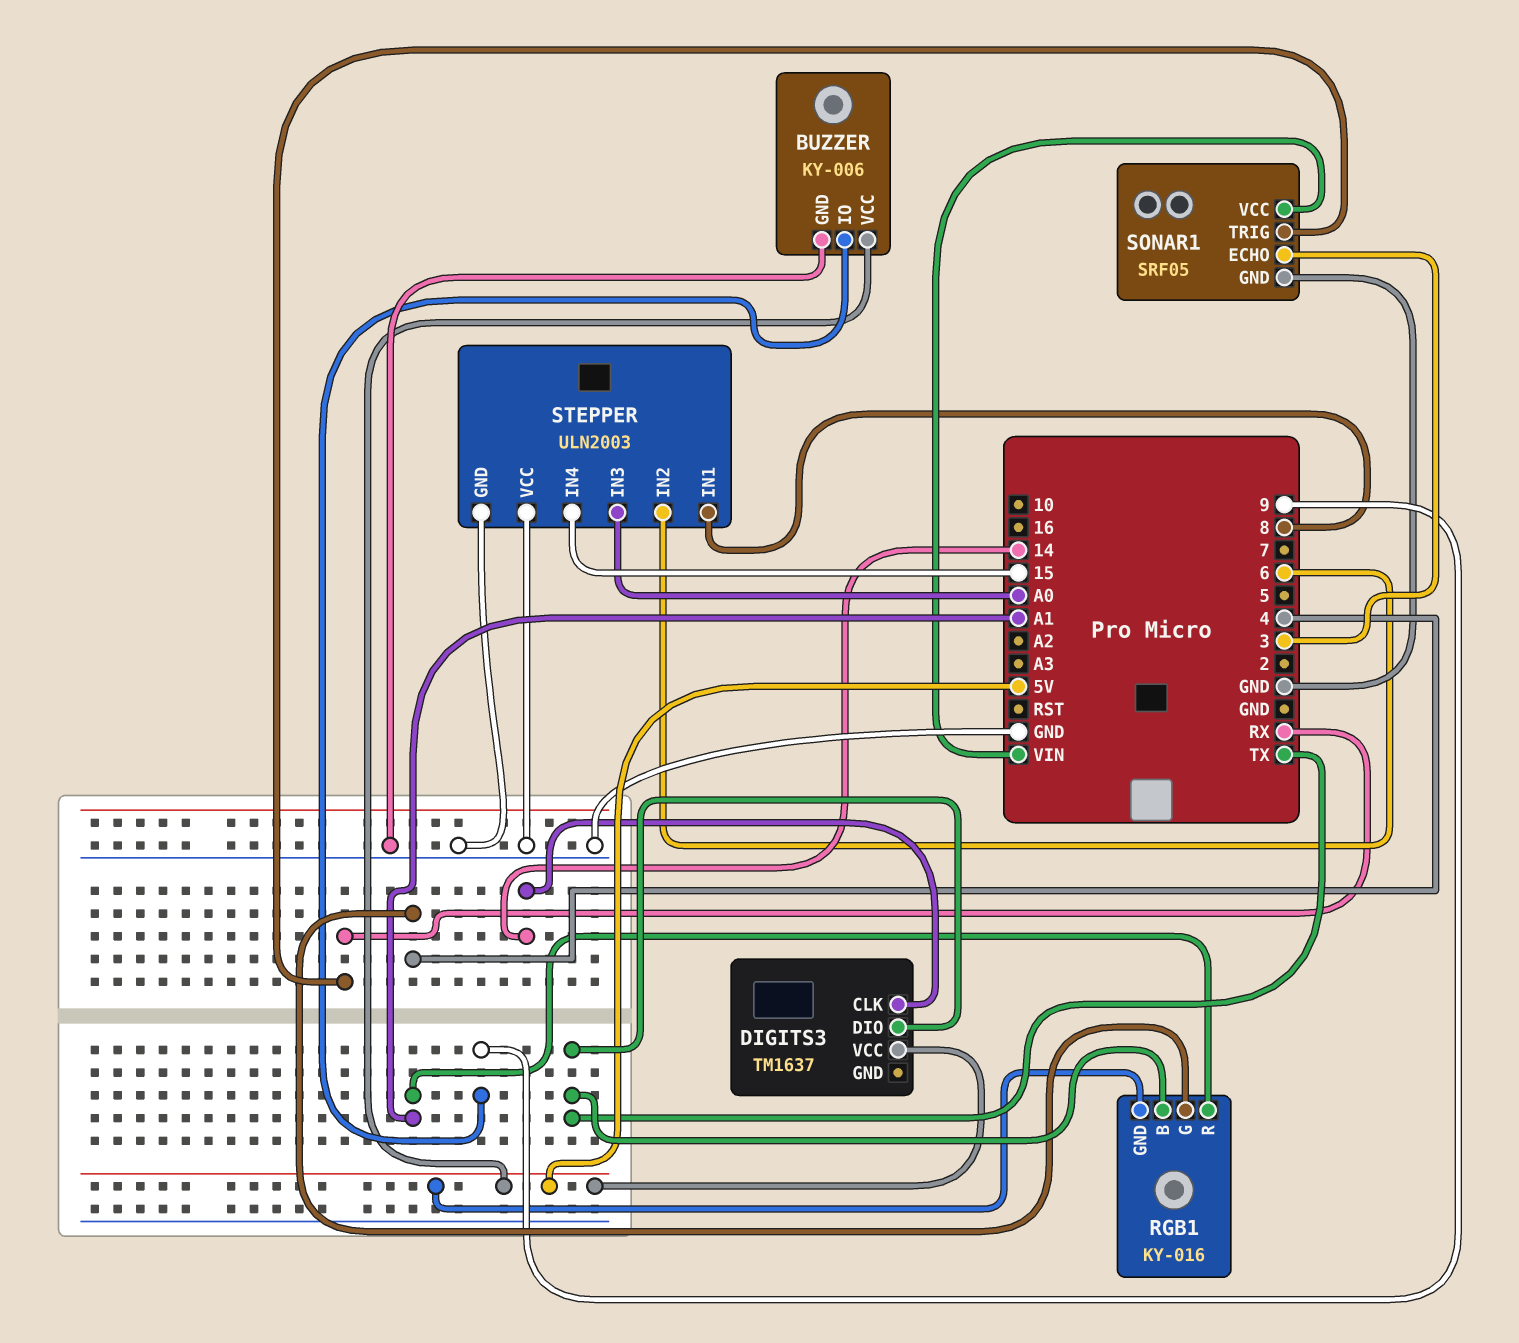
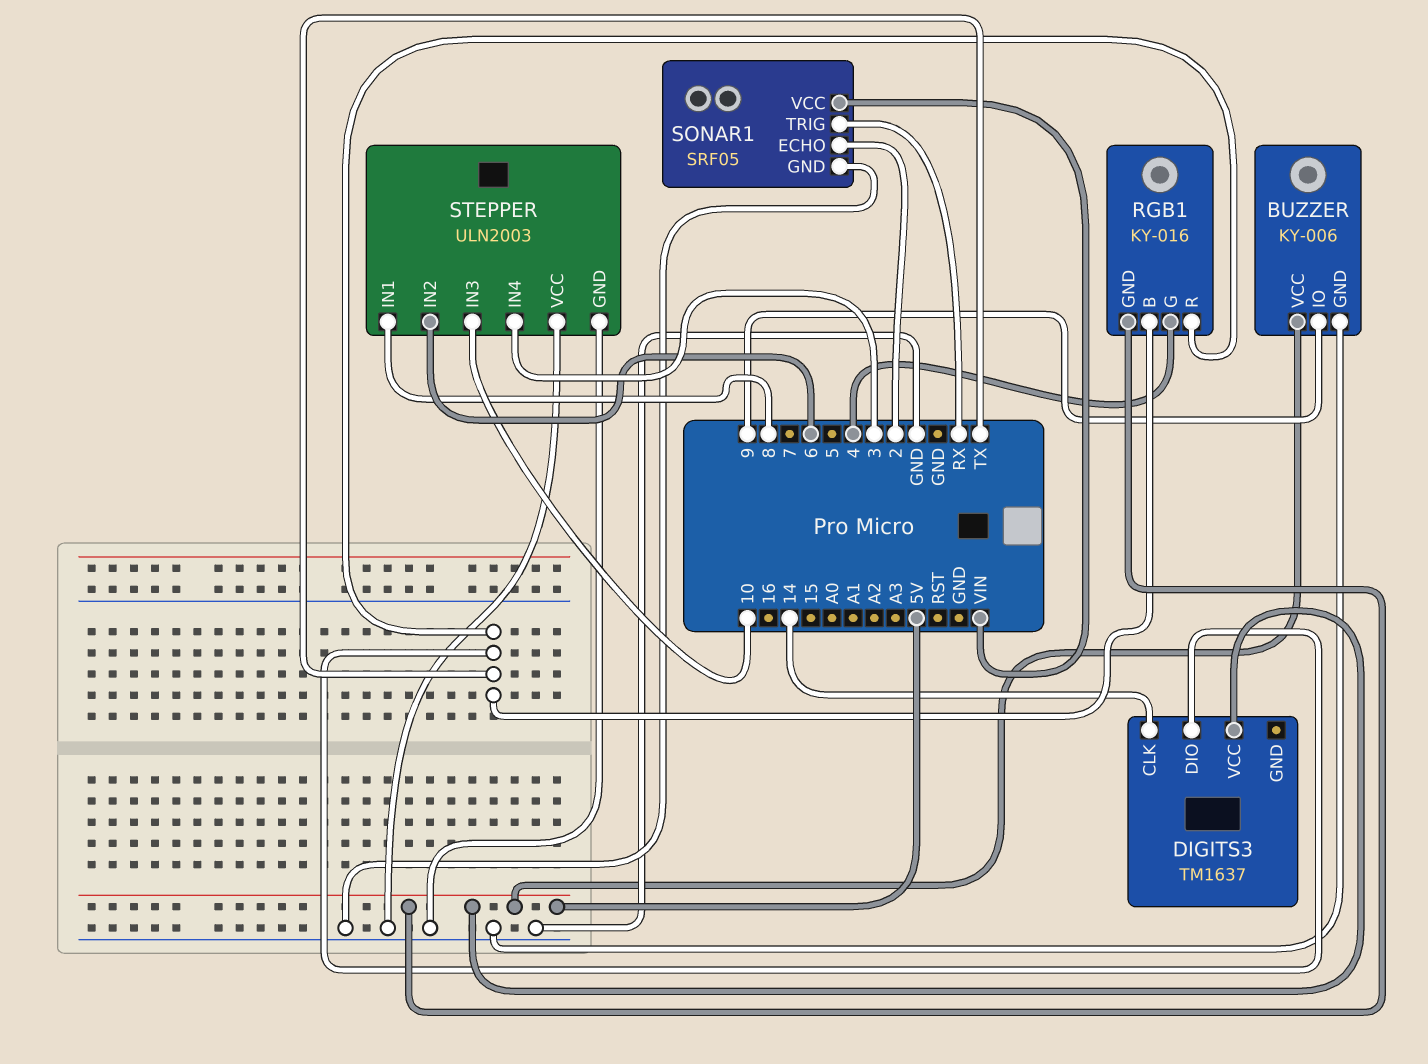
RGB1 pin R: A1 -> TX
SONAR1 pin ECHO: 3 -> 2
STEPPER pin IN3: A0 -> 10
STEPPER pin IN4: 15 -> 3

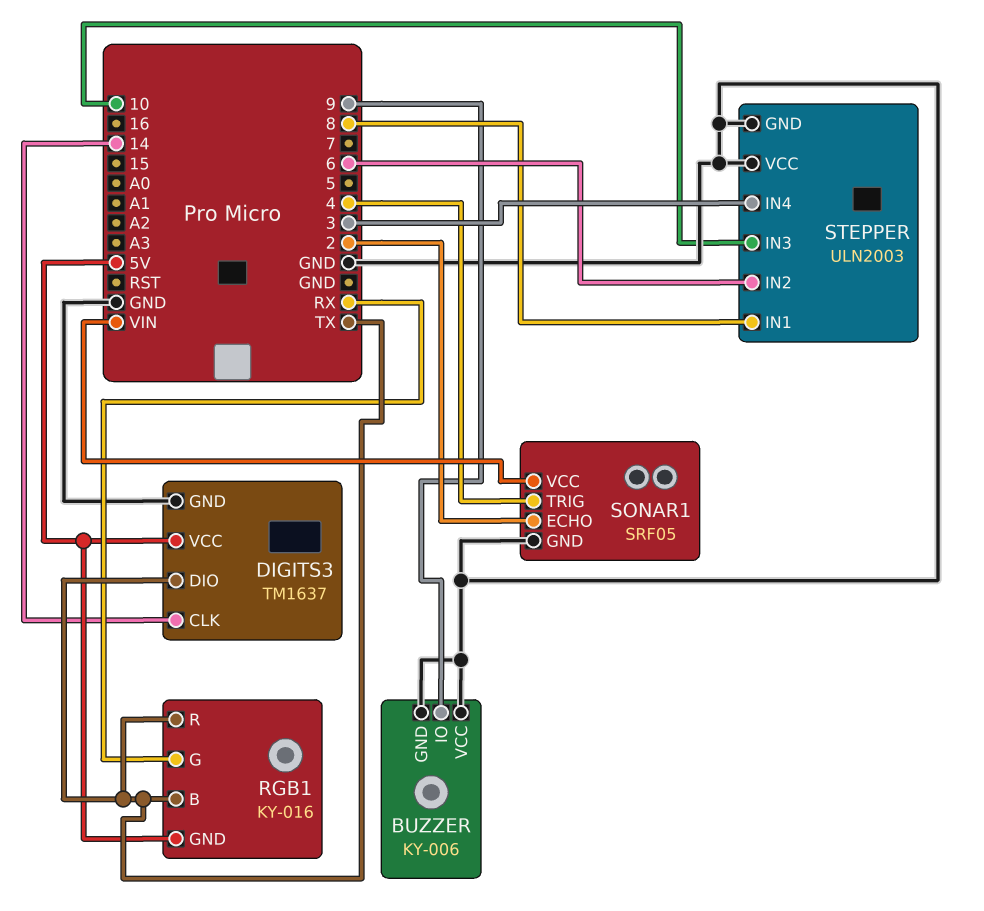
BUZZER pin VCC: 5V -> GND
DIGITS3 pin GND: none -> GND
RGB1 pin G: 4 -> RX
SONAR1 pin TRIG: RX -> 4

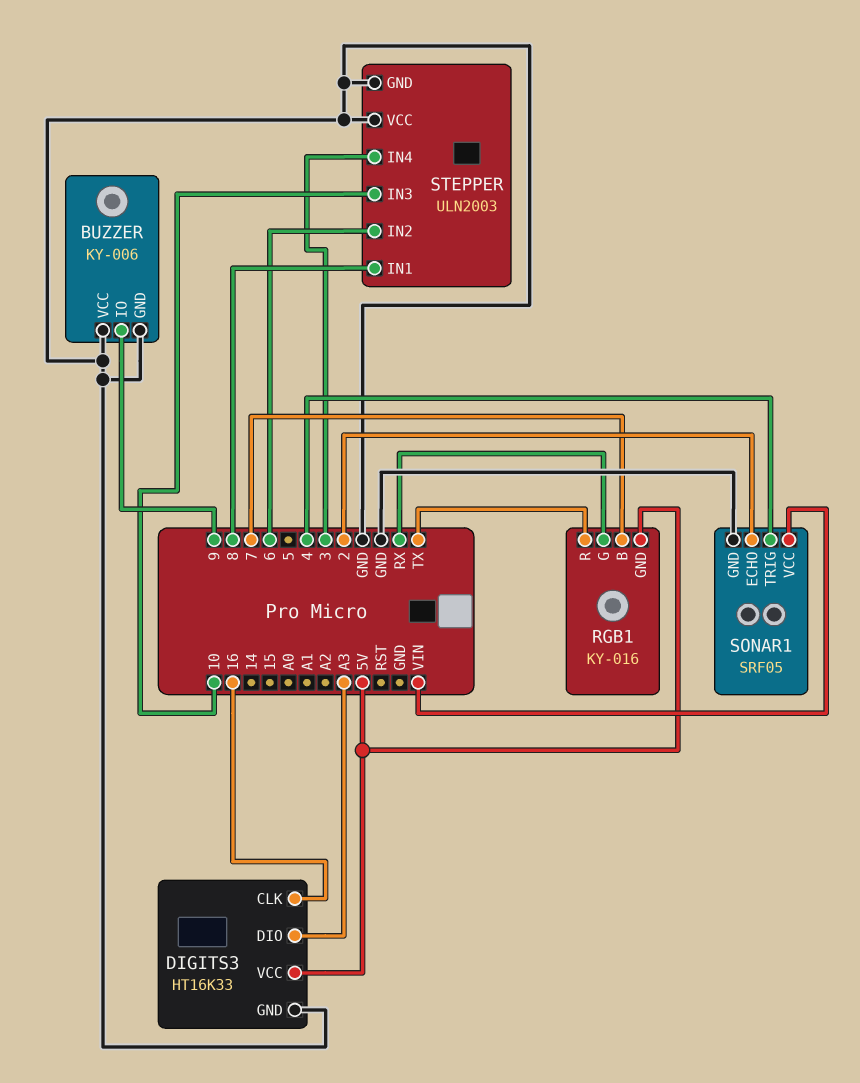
DIGITS3: TM1637 -> HT16K33
DIGITS3 pin CLK: 14 -> 16
DIGITS3 pin DIO: TX -> A3
RGB1 pin B: TX -> 7

